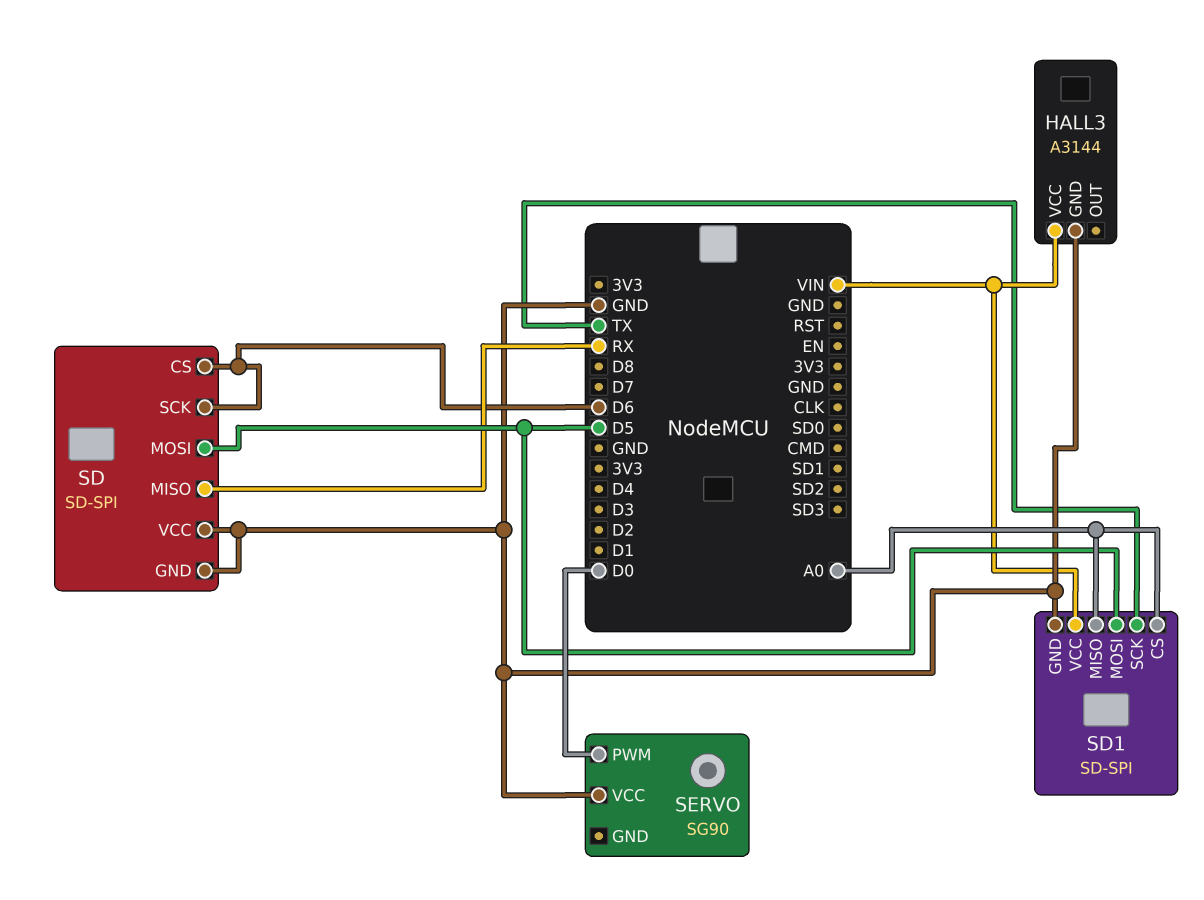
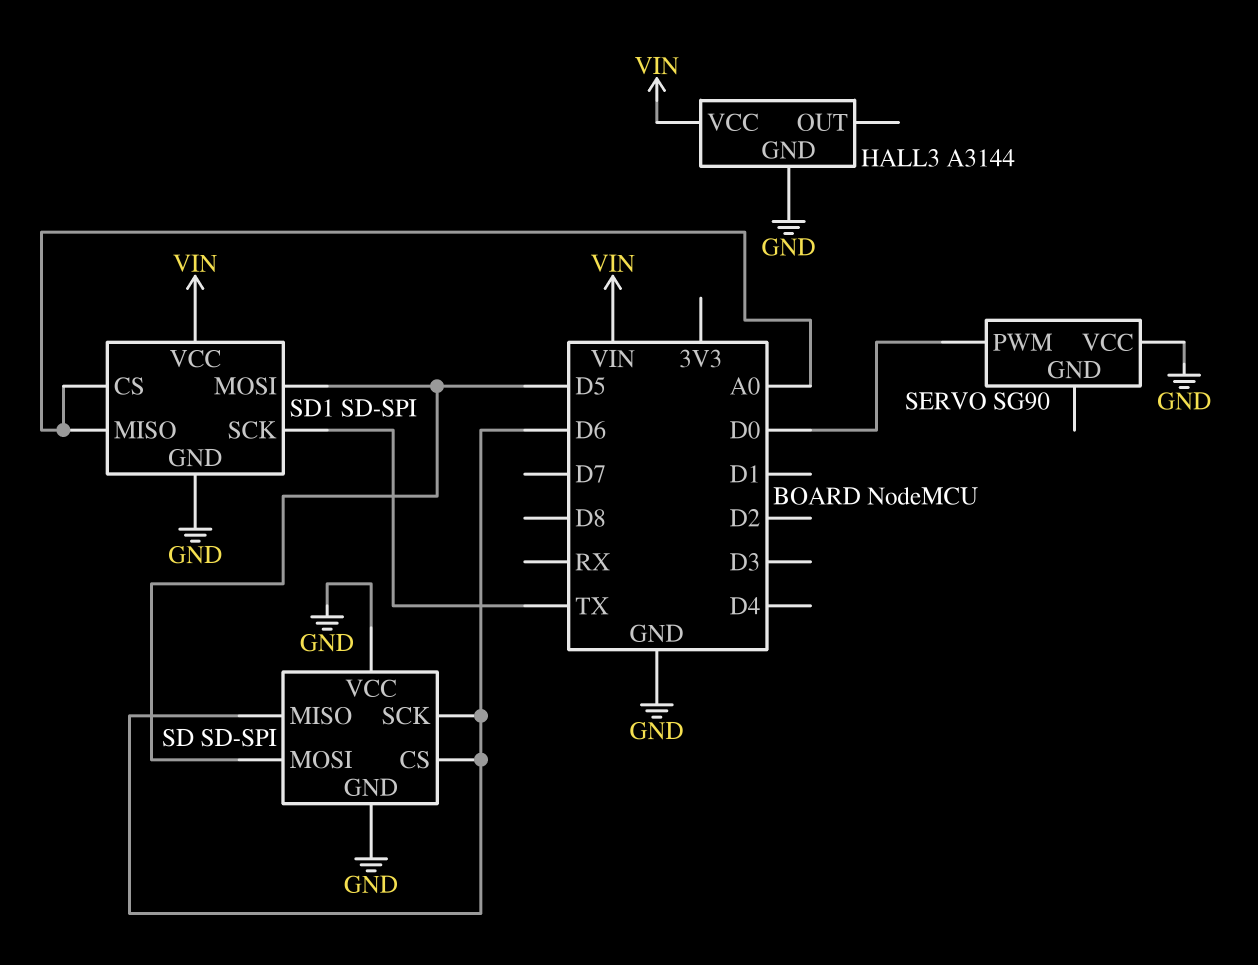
SD pin MISO: RX -> D6

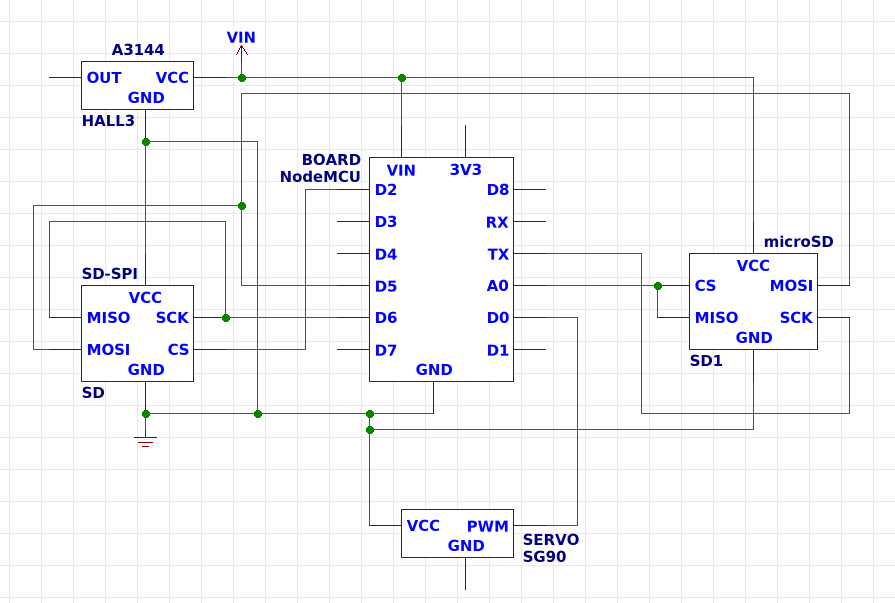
SD pin CS: D6 -> D2
SD1: SD-SPI -> microSD

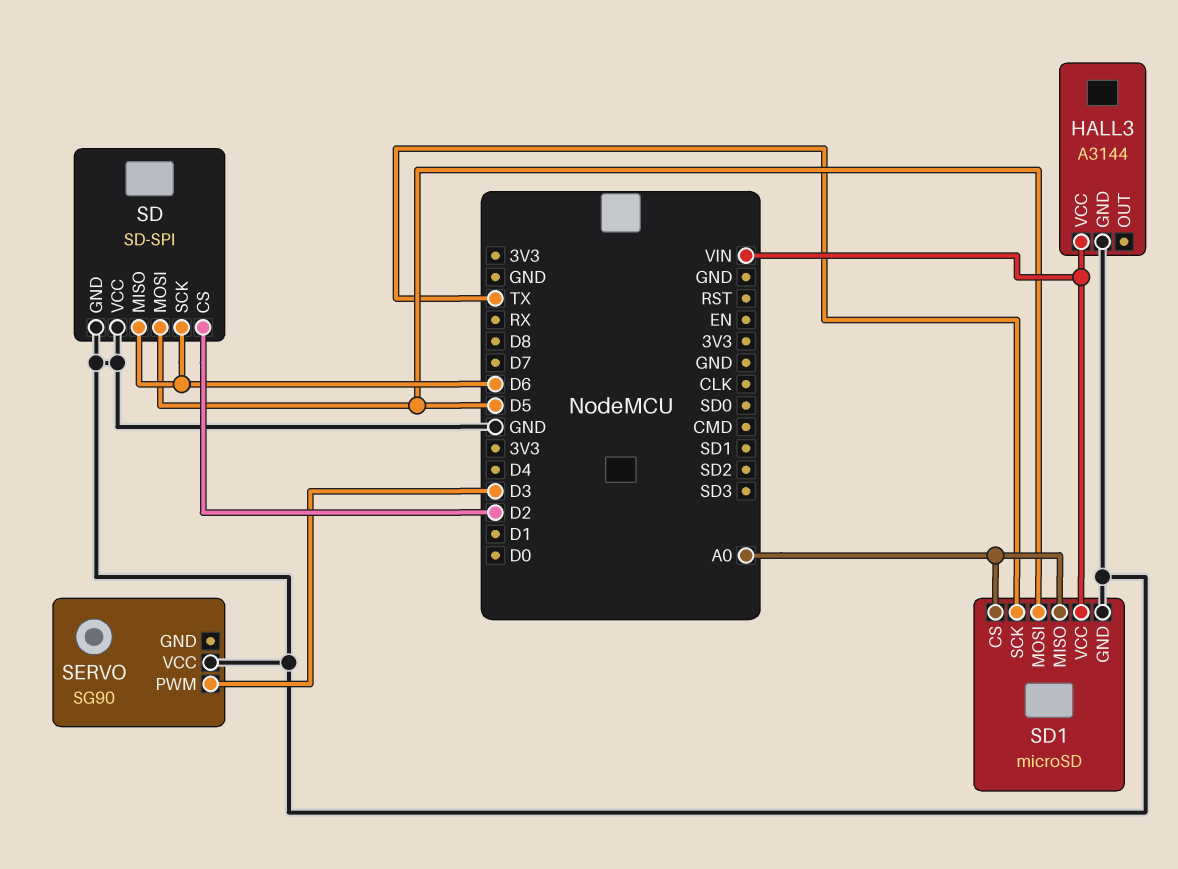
SERVO pin PWM: D0 -> D3

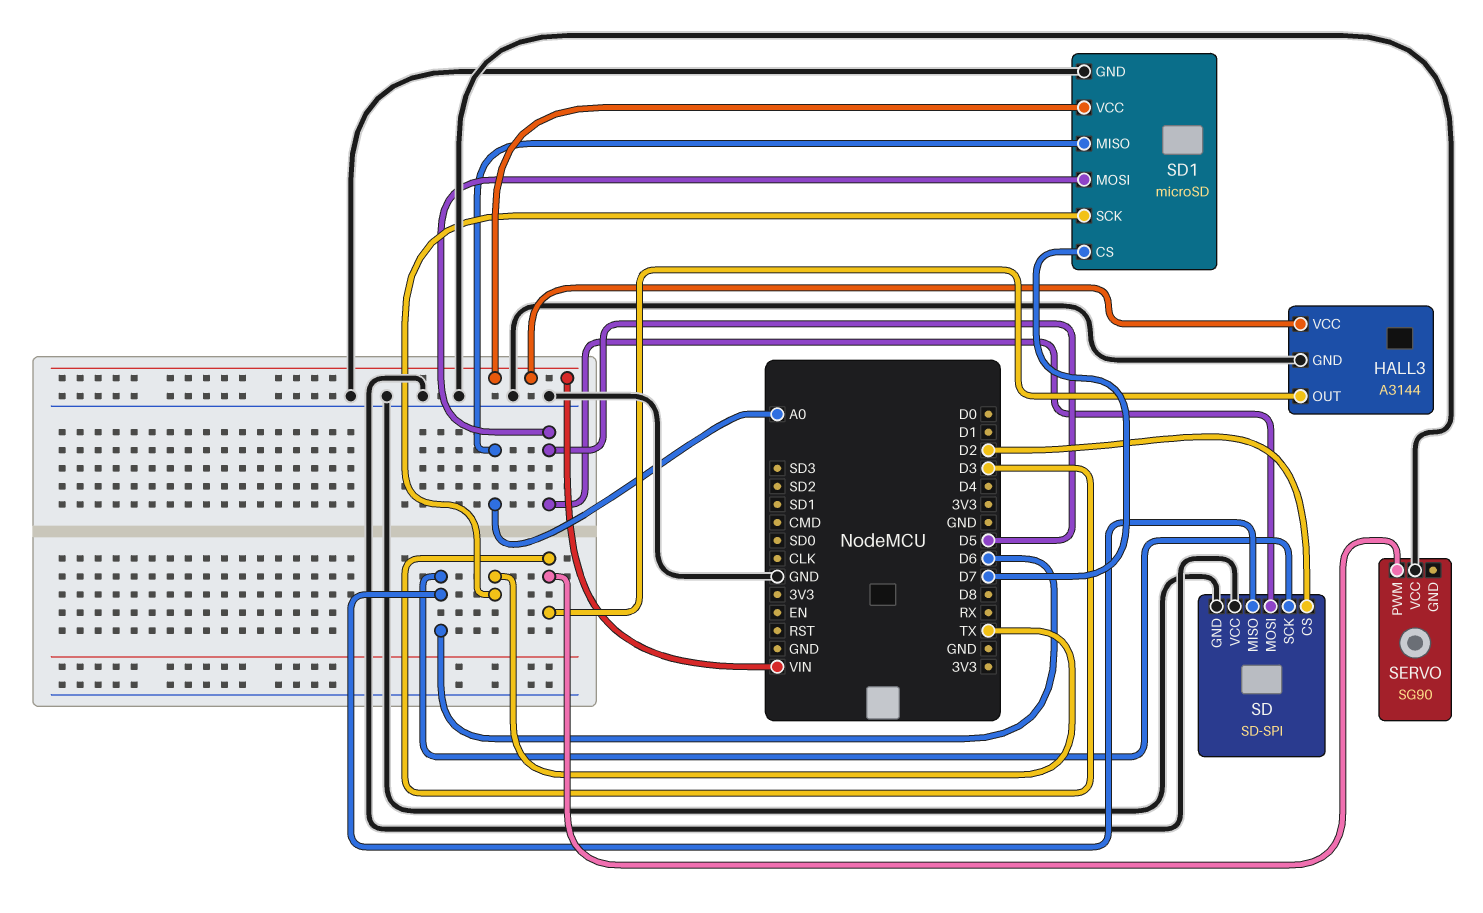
HALL3 pin OUT: none -> D3
SD1 pin CS: A0 -> D7

